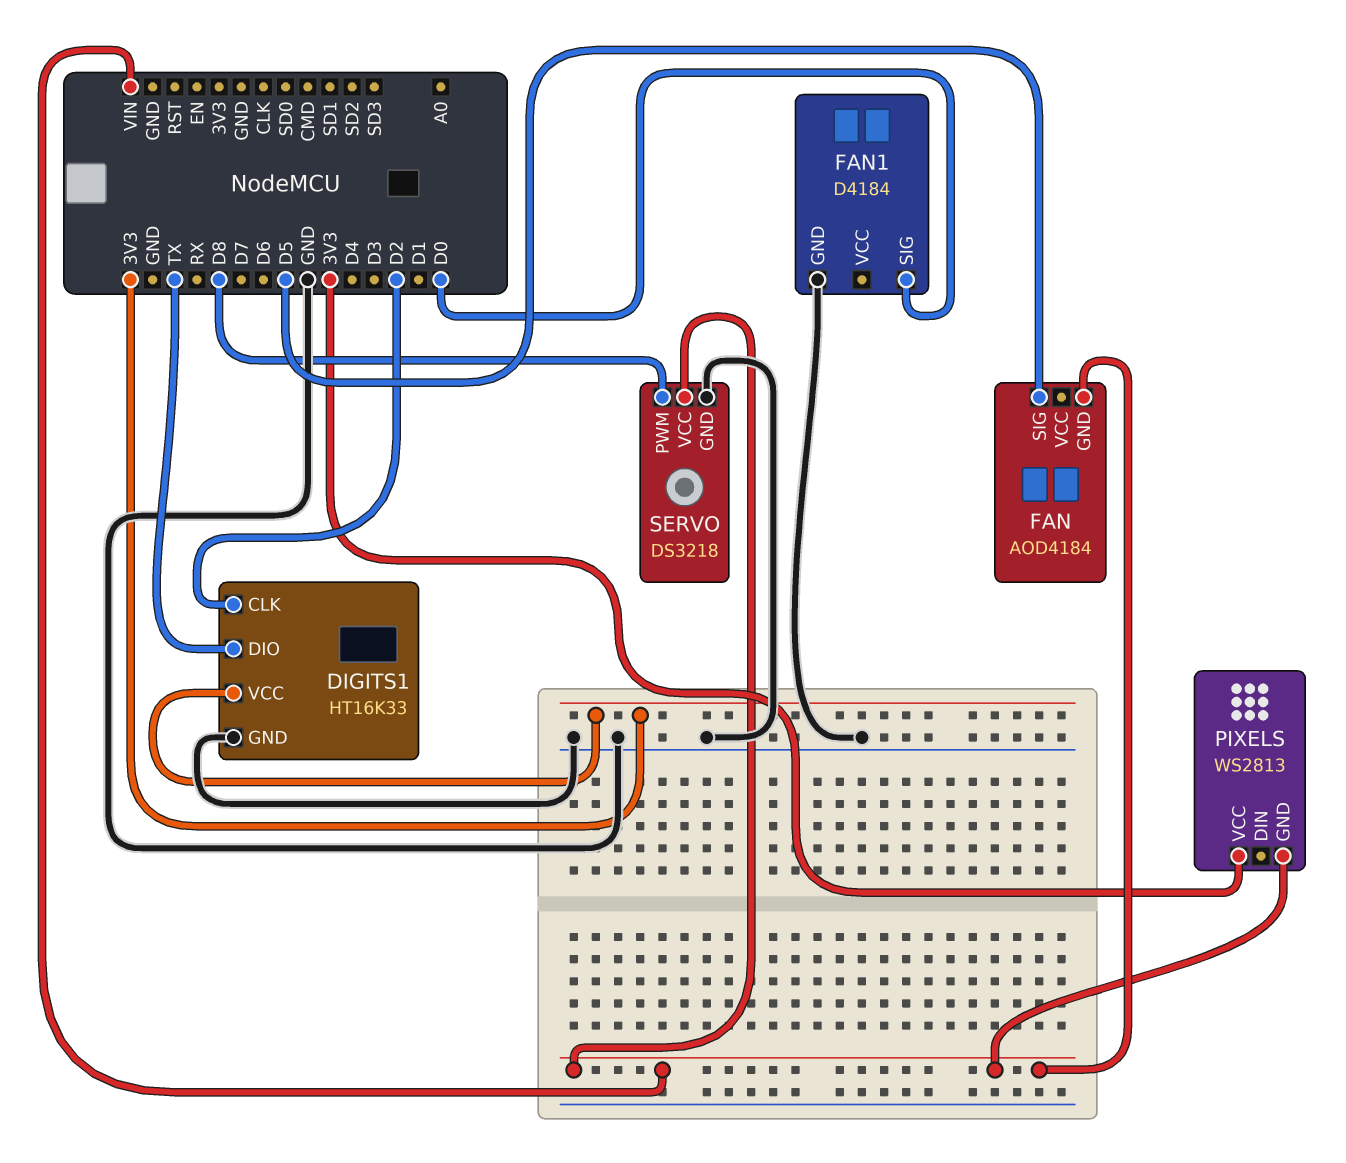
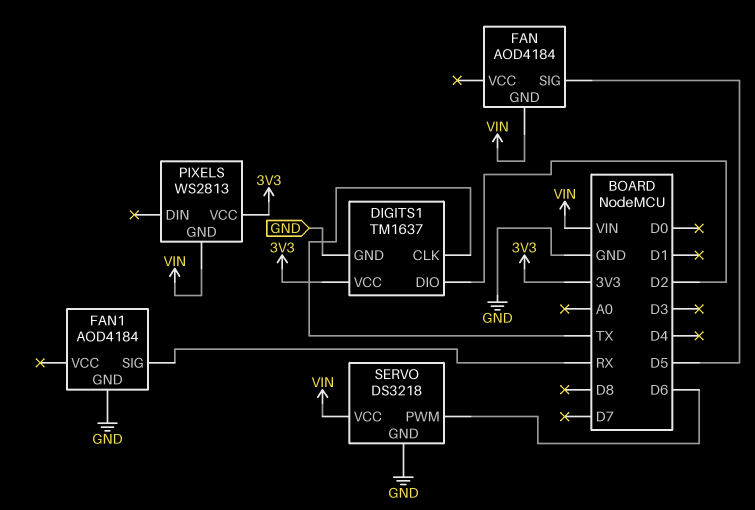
DIGITS1: HT16K33 -> TM1637
DIGITS1 pin CLK: D2 -> TX
DIGITS1 pin DIO: TX -> D2
FAN1: D4184 -> AOD4184
FAN1 pin SIG: D0 -> RX
SERVO pin PWM: D8 -> D6

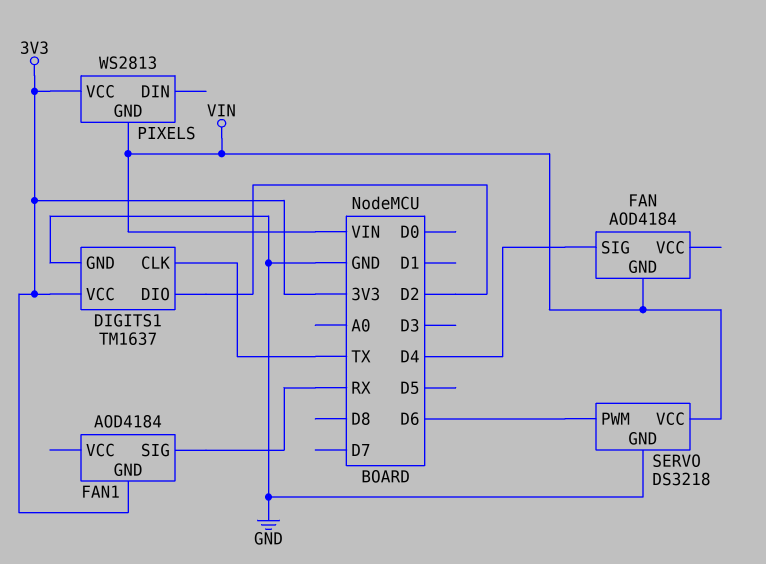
FAN pin SIG: D5 -> D4
FAN1 pin GND: GND -> 3V3

